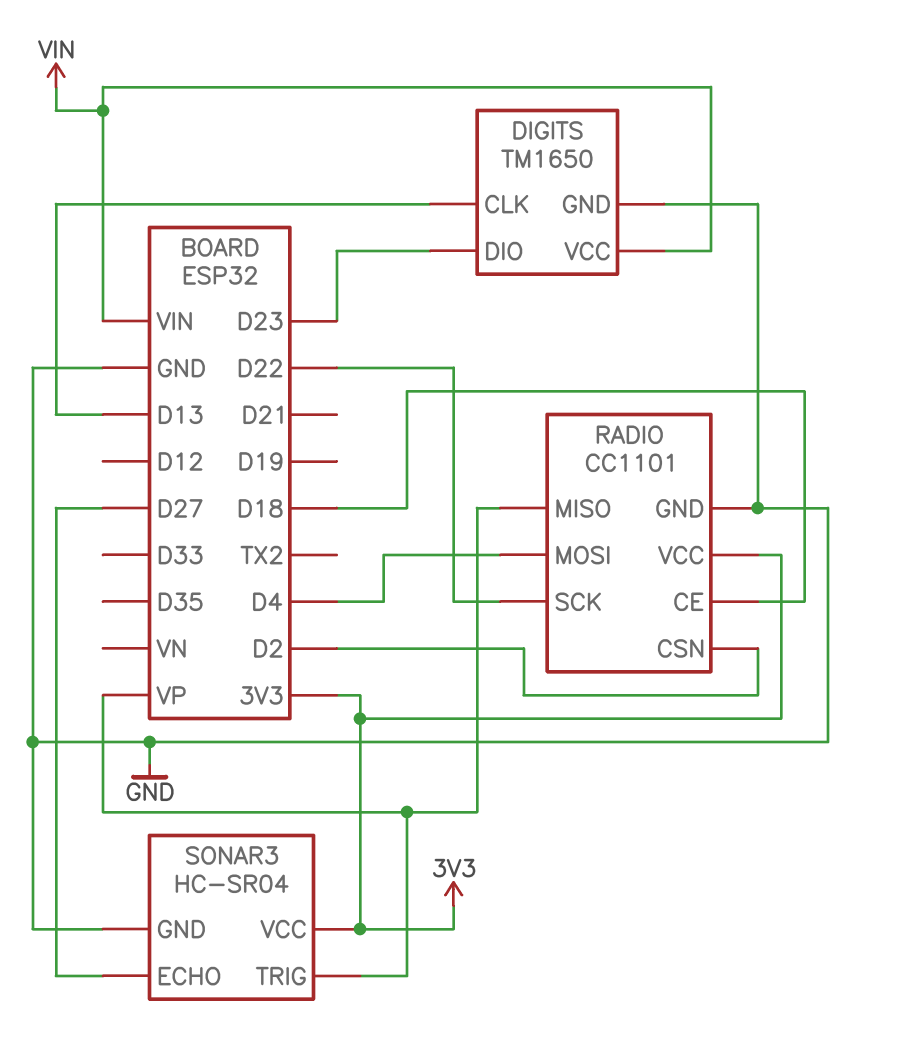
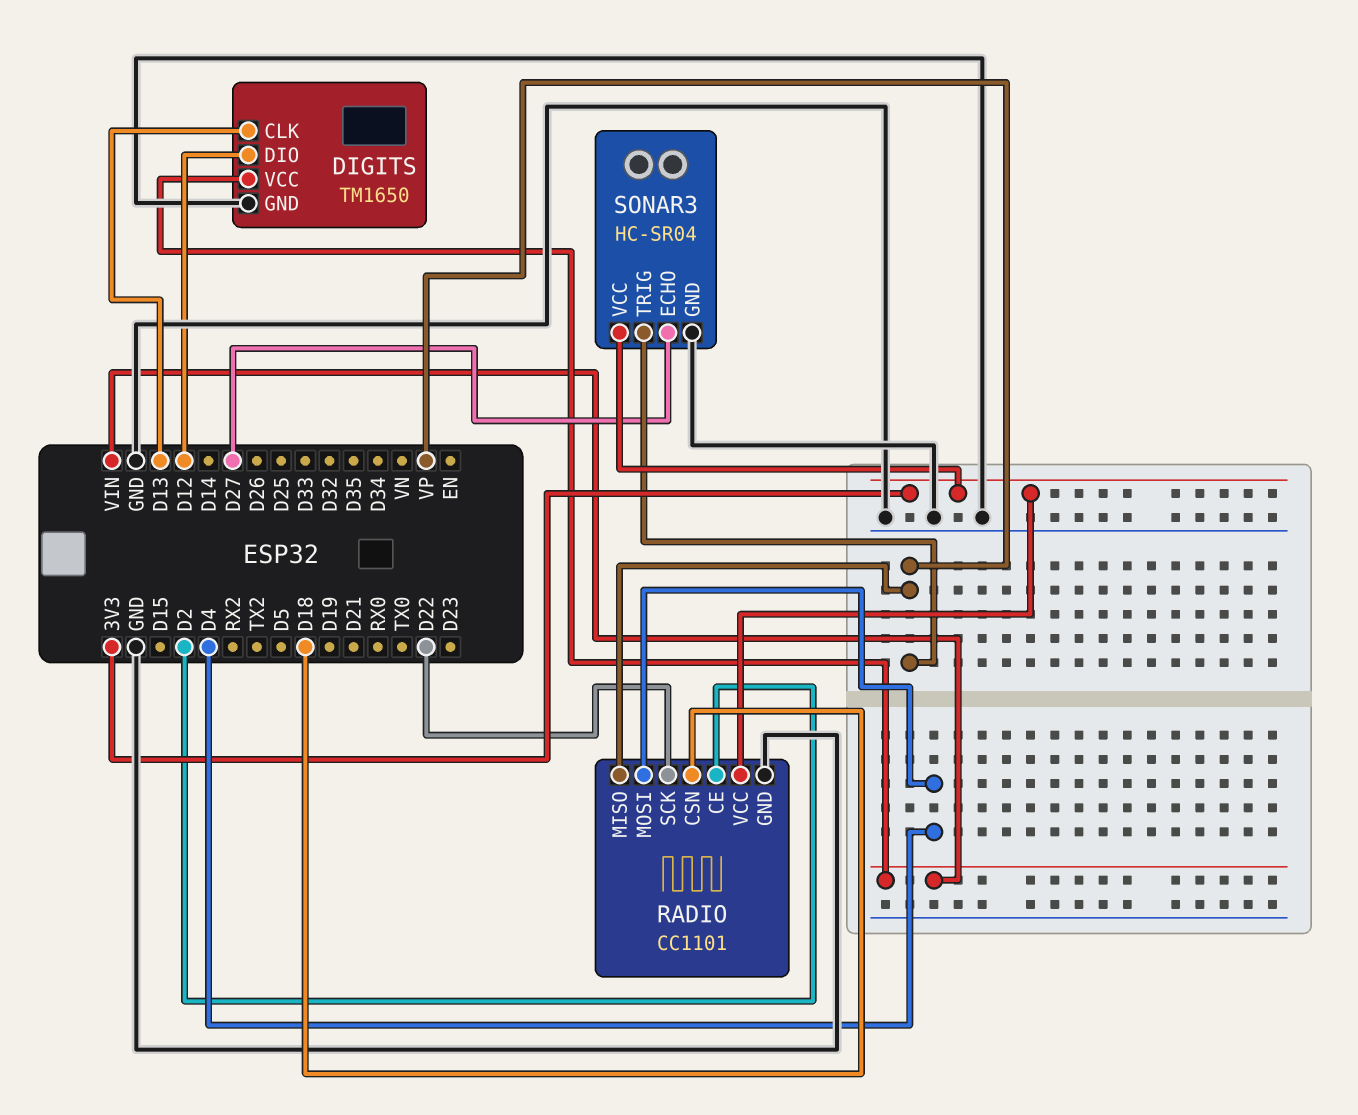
DIGITS pin DIO: D23 -> D12
RADIO pin CE: D18 -> D2
RADIO pin CSN: D2 -> D18

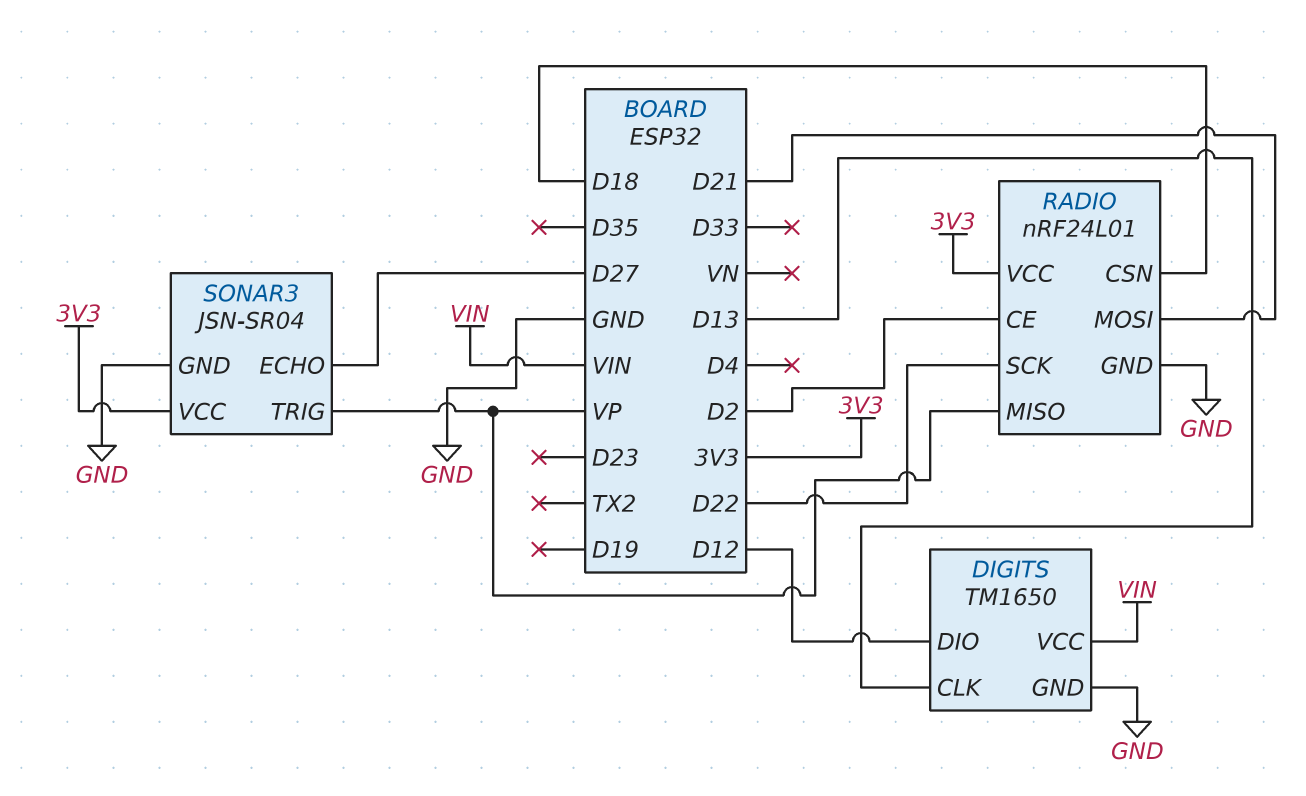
RADIO: CC1101 -> nRF24L01
RADIO pin MOSI: D4 -> D21
SONAR3: HC-SR04 -> JSN-SR04

